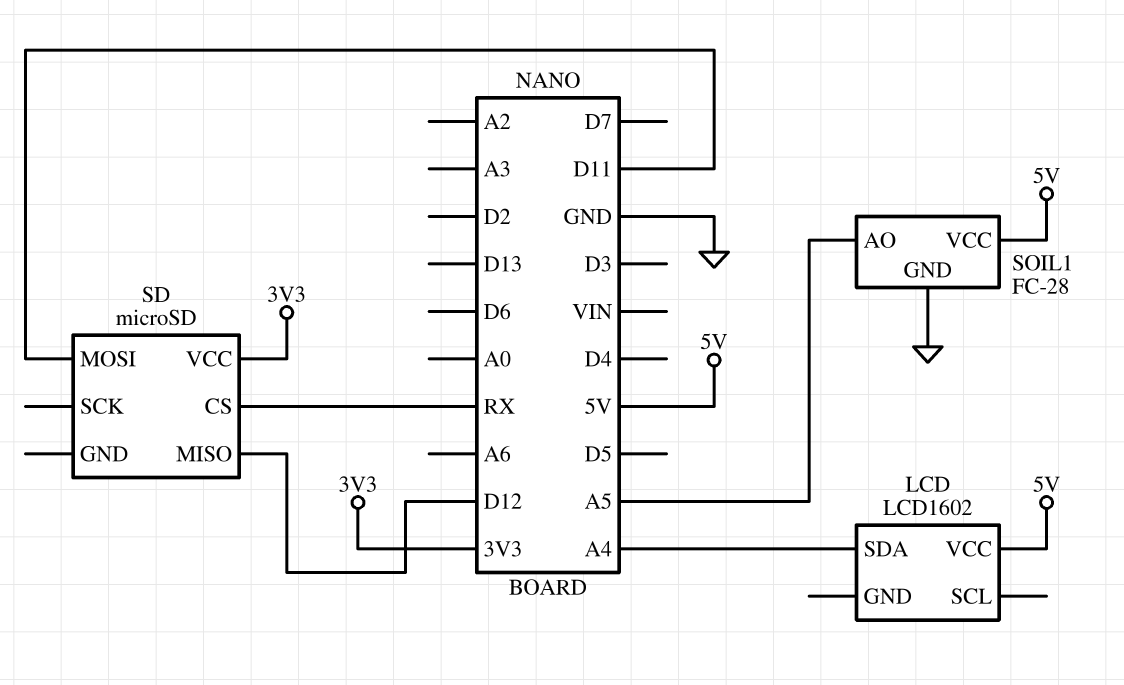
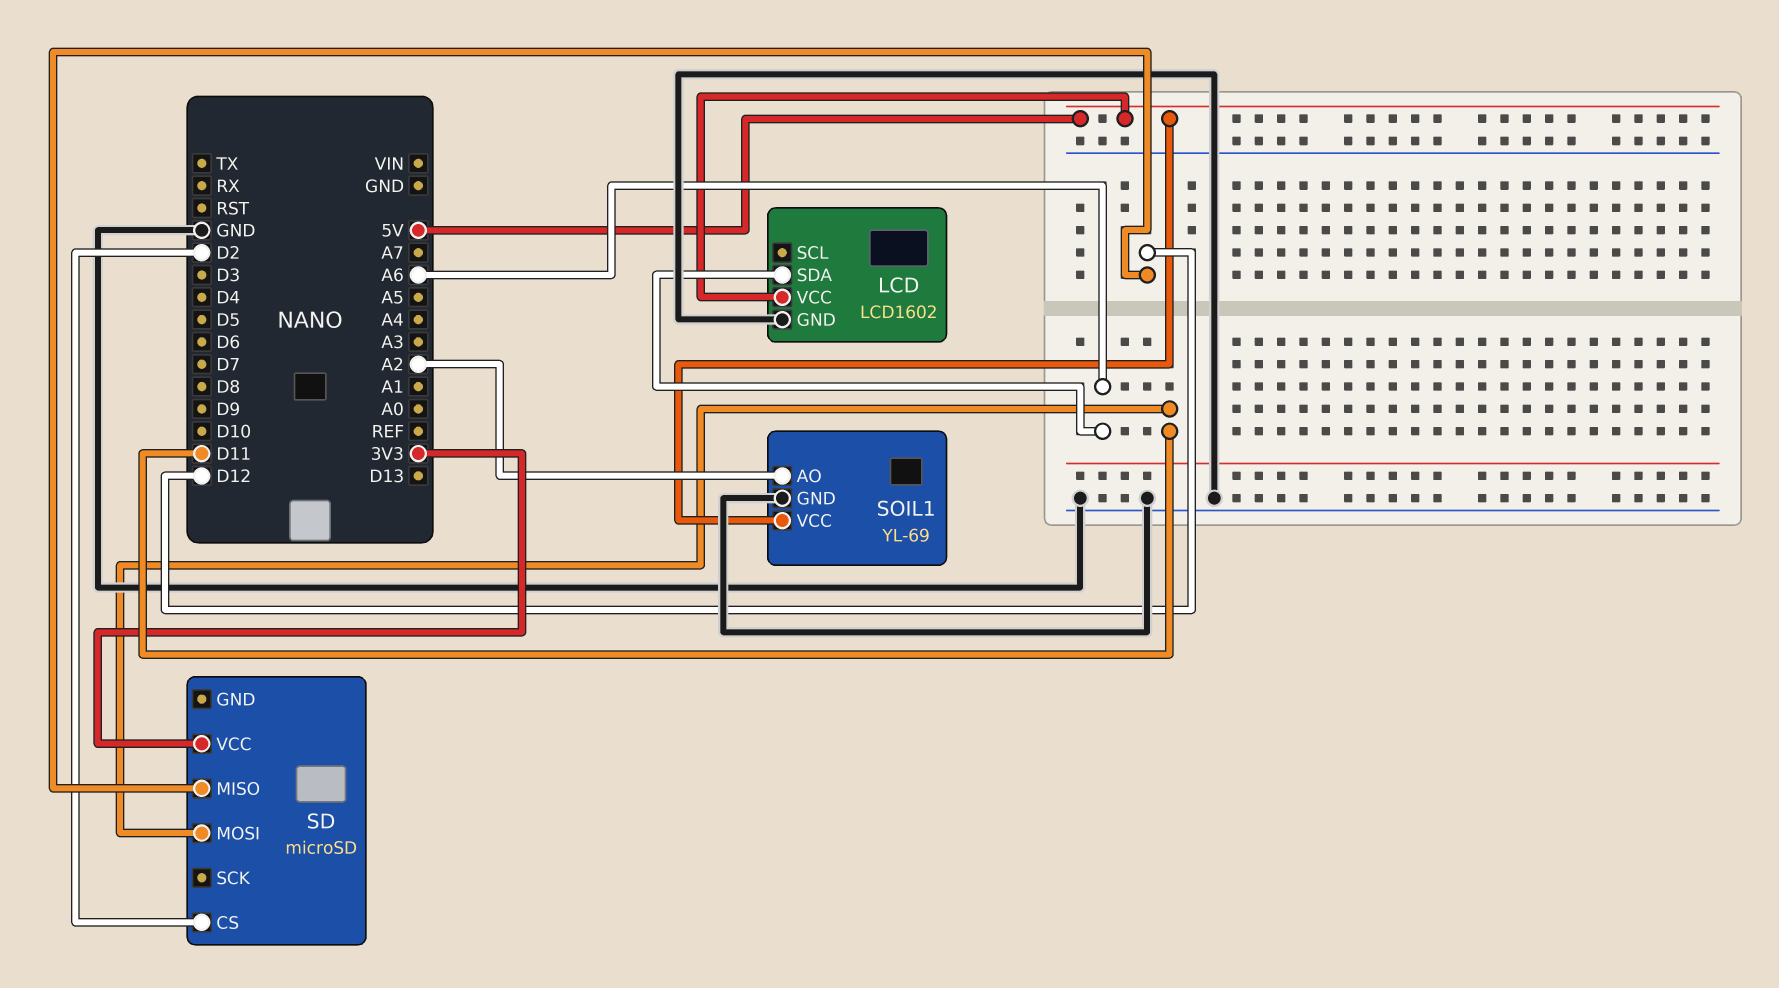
LCD pin GND: none -> GND
LCD pin SDA: A4 -> A6
SD pin CS: RX -> D2
SOIL1: FC-28 -> YL-69
SOIL1 pin AO: A5 -> A2

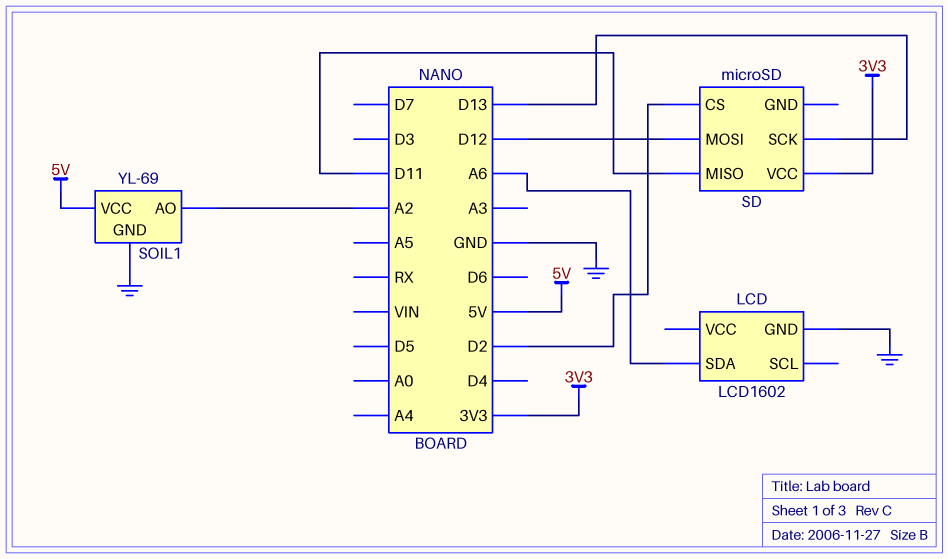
LCD pin VCC: 5V -> none
SD pin MISO: D12 -> D11
SD pin MOSI: D11 -> D12
SD pin SCK: none -> D13

